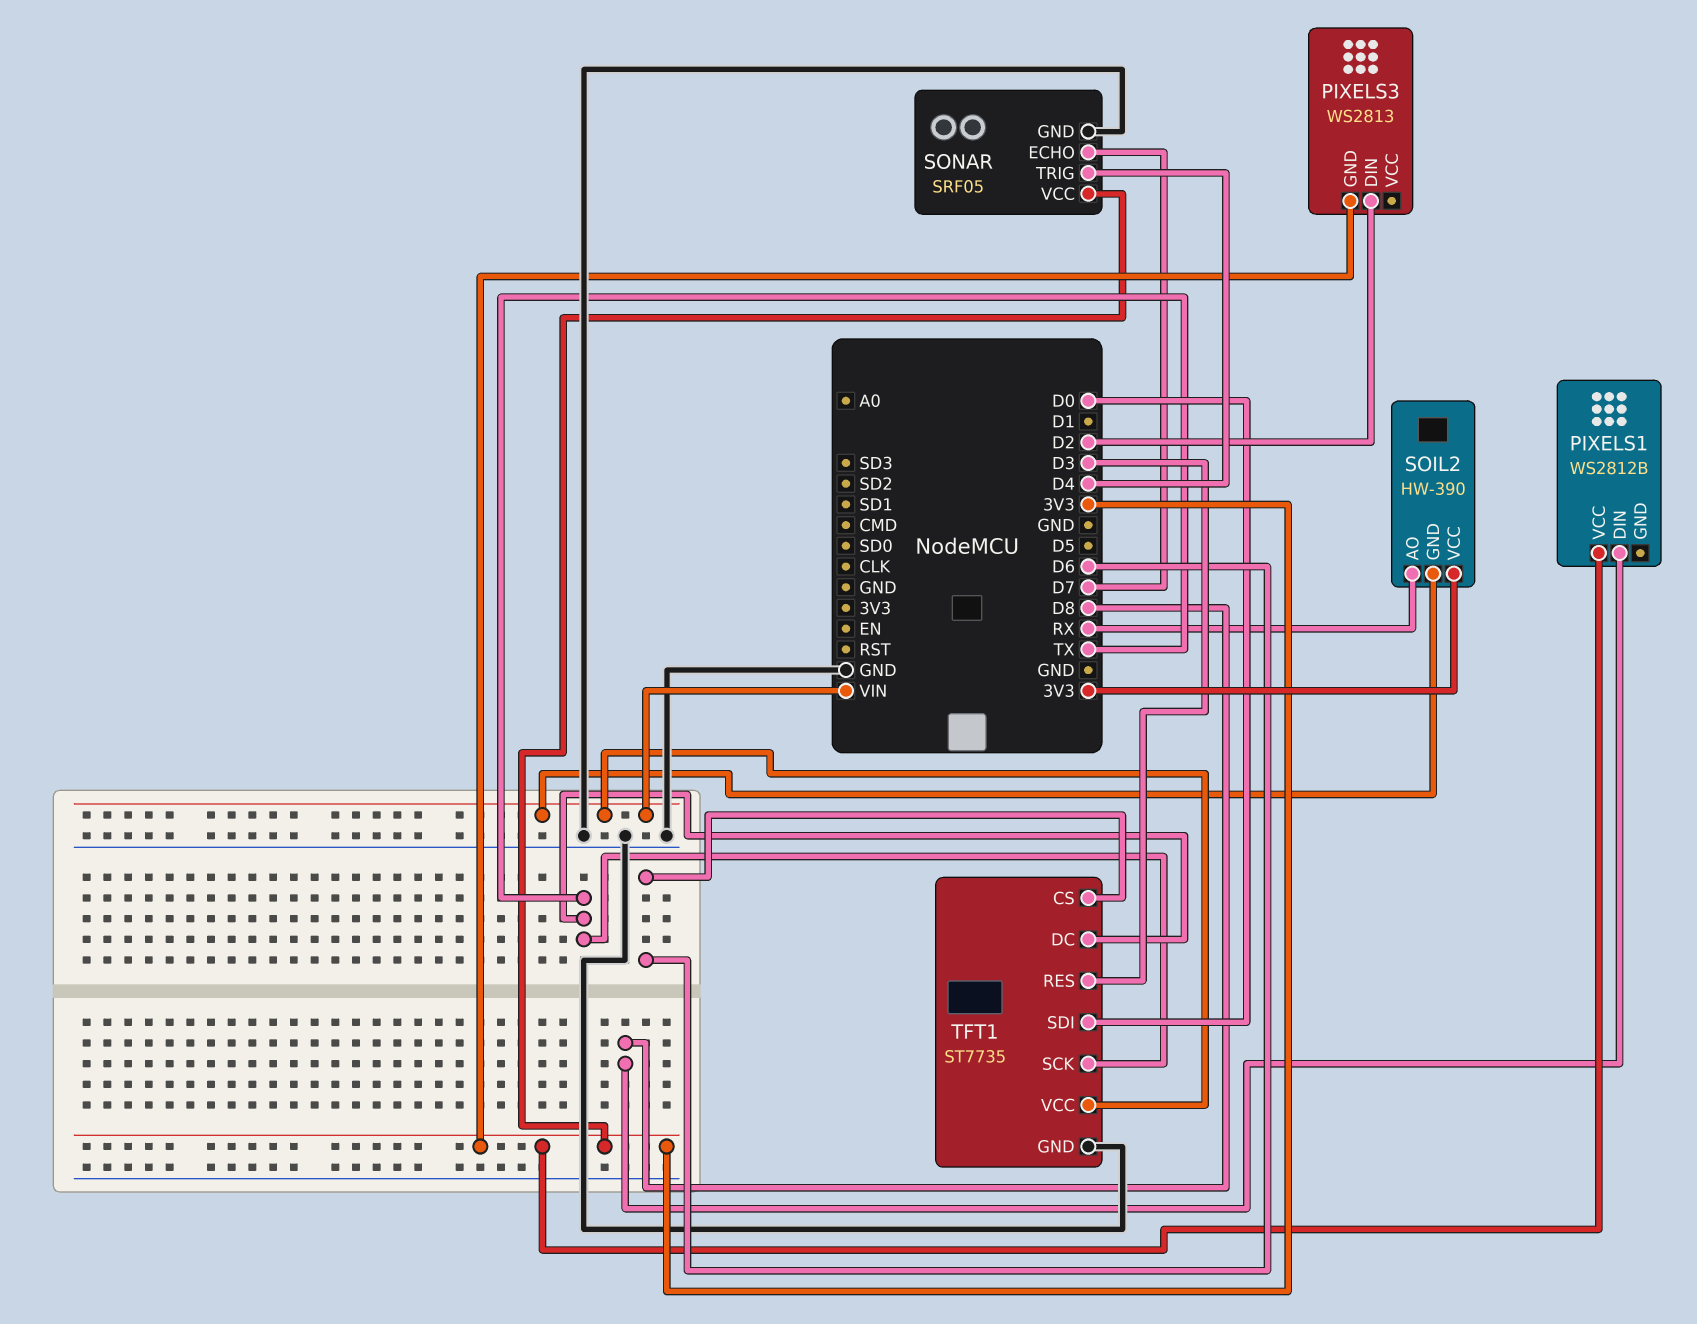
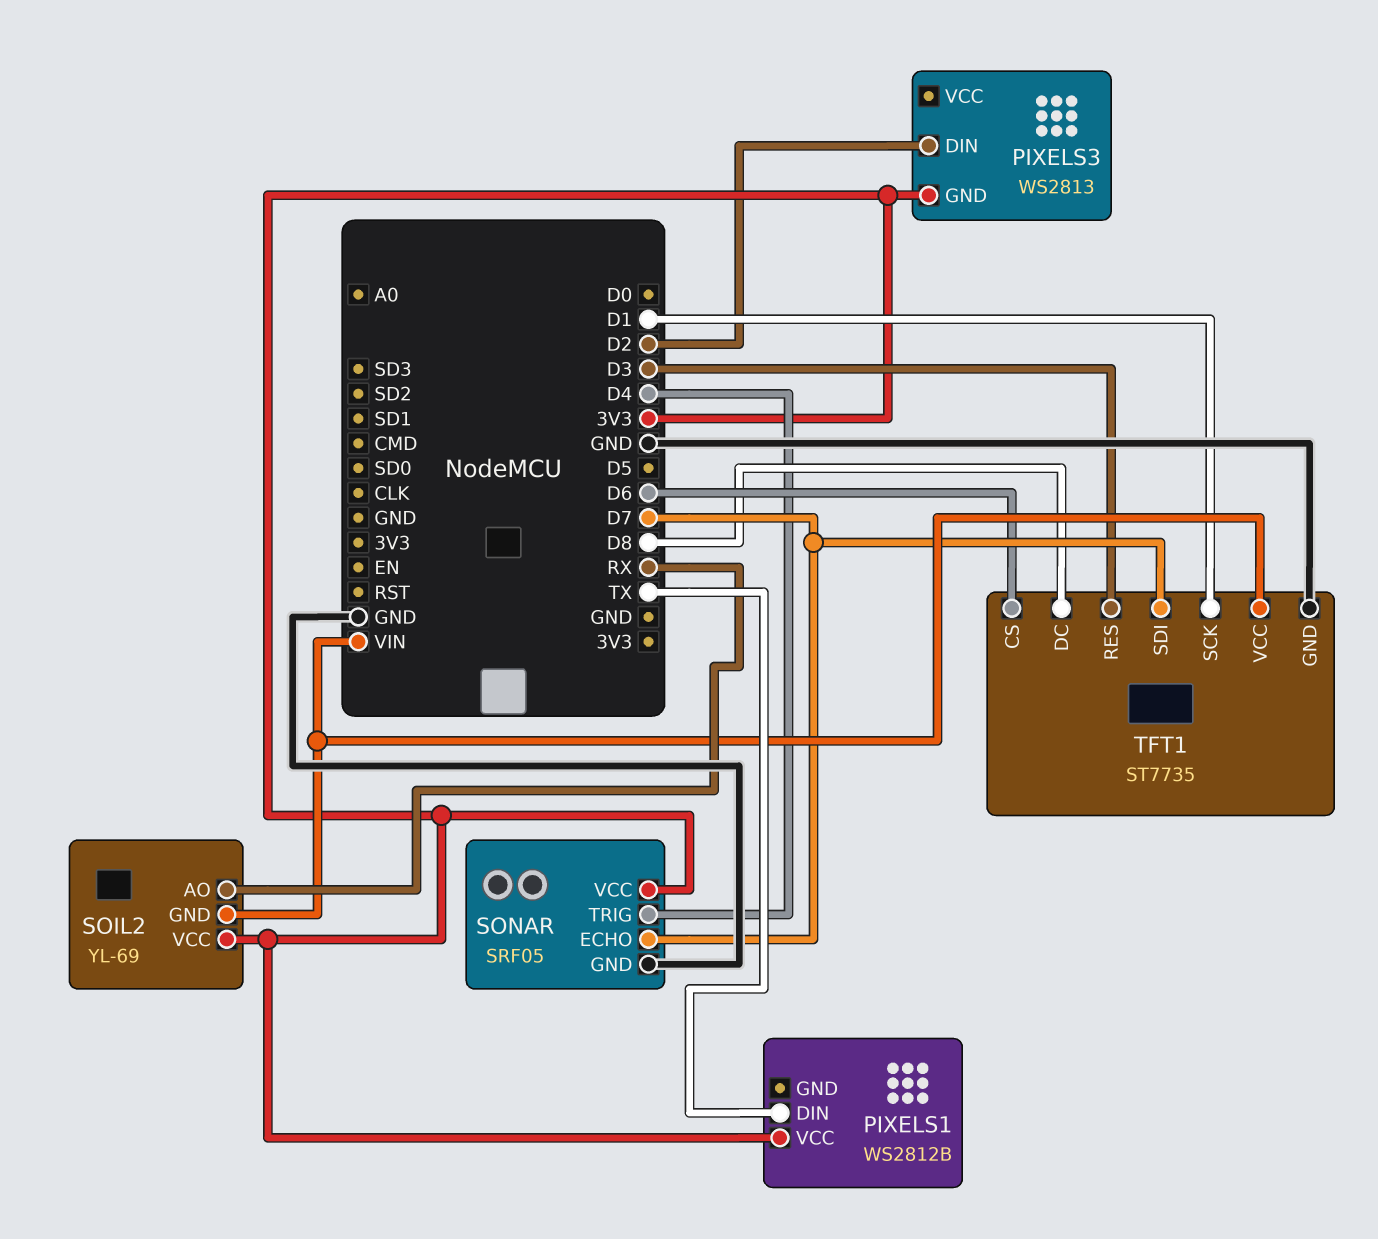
PIXELS1 pin DIN: D8 -> TX
SOIL2: HW-390 -> YL-69
TFT1 pin DC: TX -> D8
TFT1 pin SCK: TX -> D1
TFT1 pin SDI: D0 -> D7

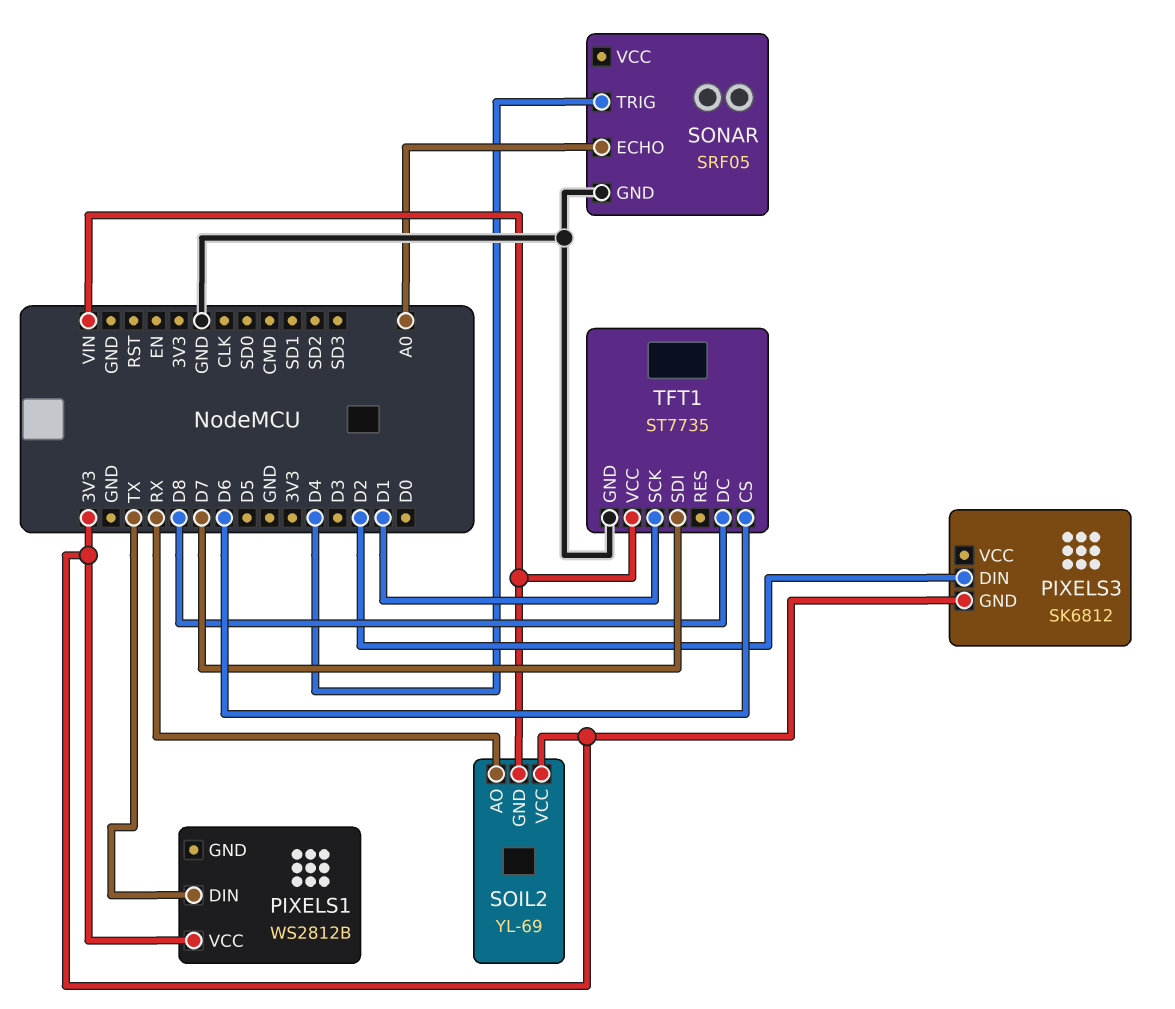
PIXELS3: WS2813 -> SK6812
SONAR pin ECHO: D7 -> A0
SONAR pin VCC: 3V3 -> none
TFT1 pin RES: D3 -> none

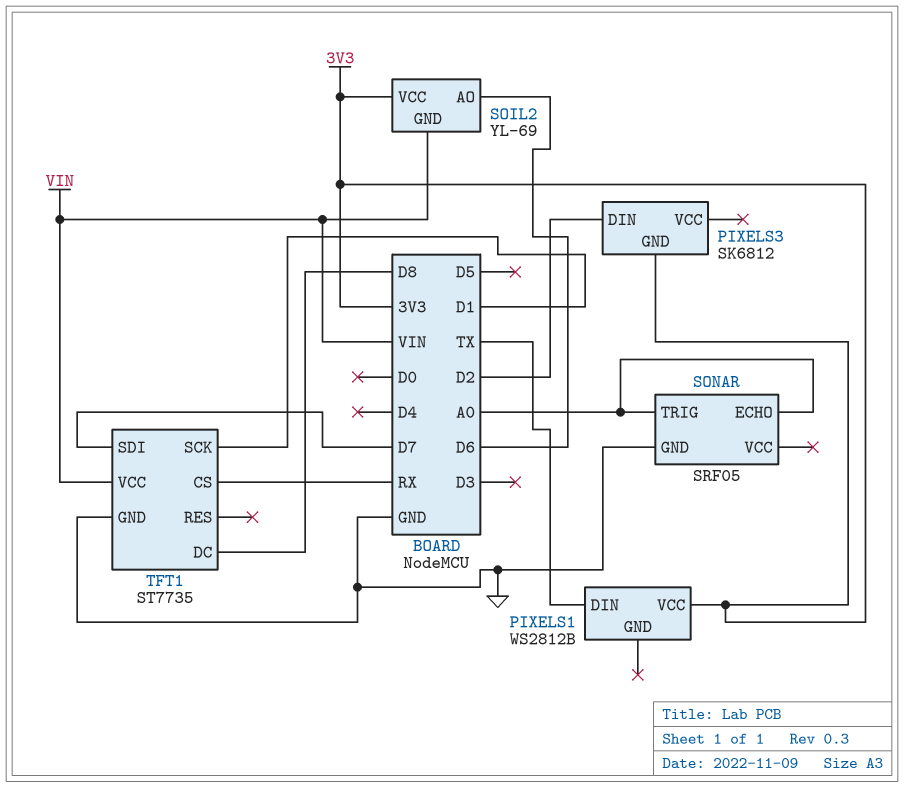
SOIL2 pin AO: RX -> D6
SONAR pin TRIG: D4 -> A0
TFT1 pin CS: D6 -> RX

